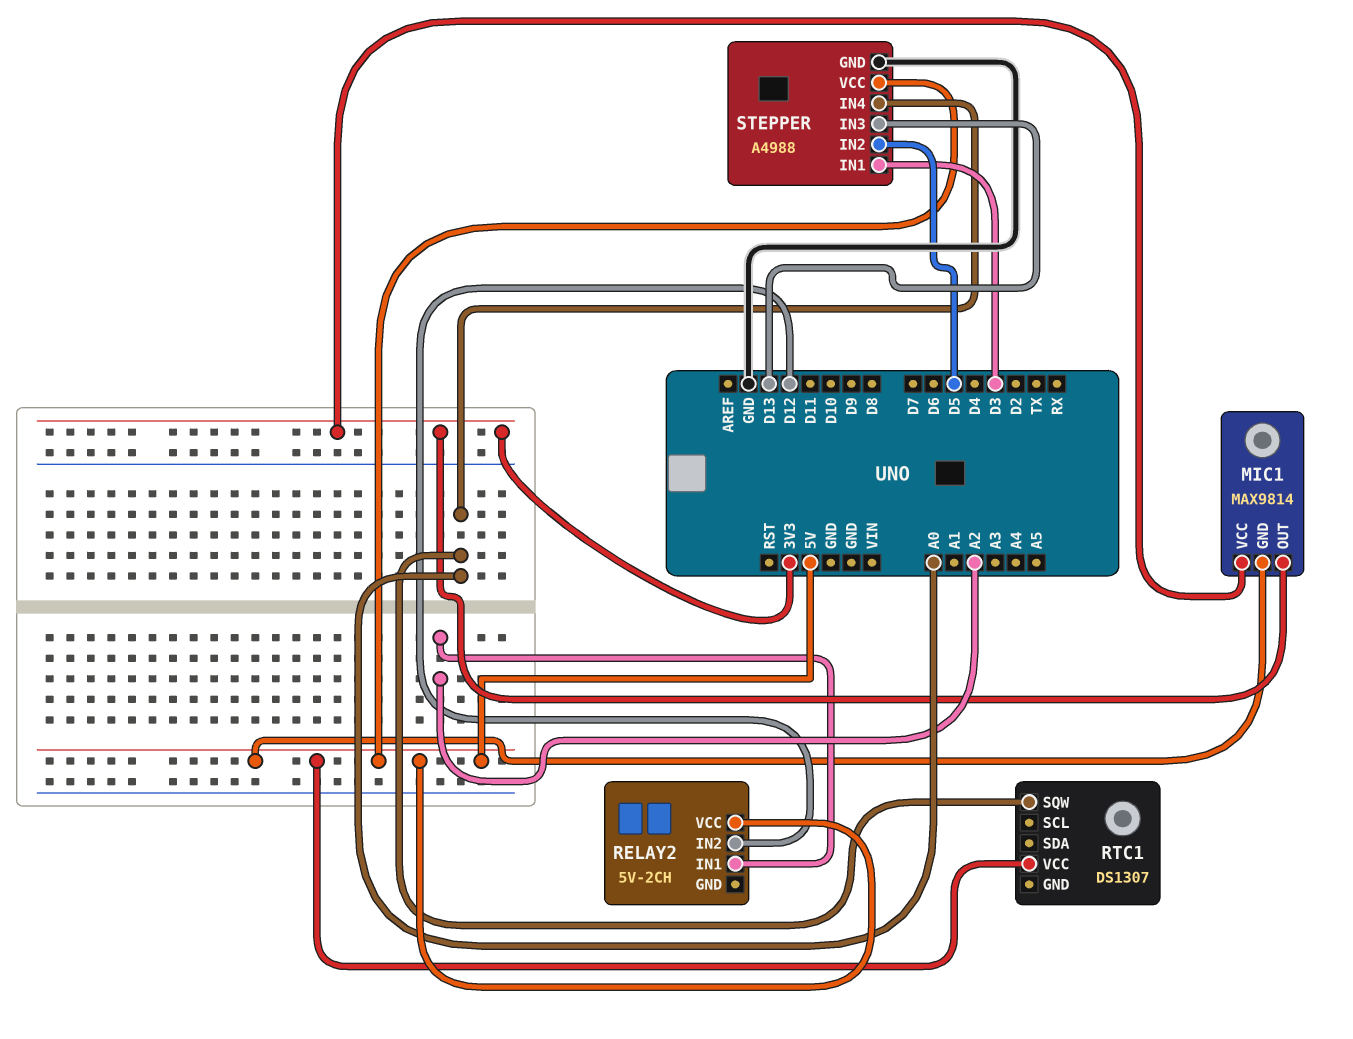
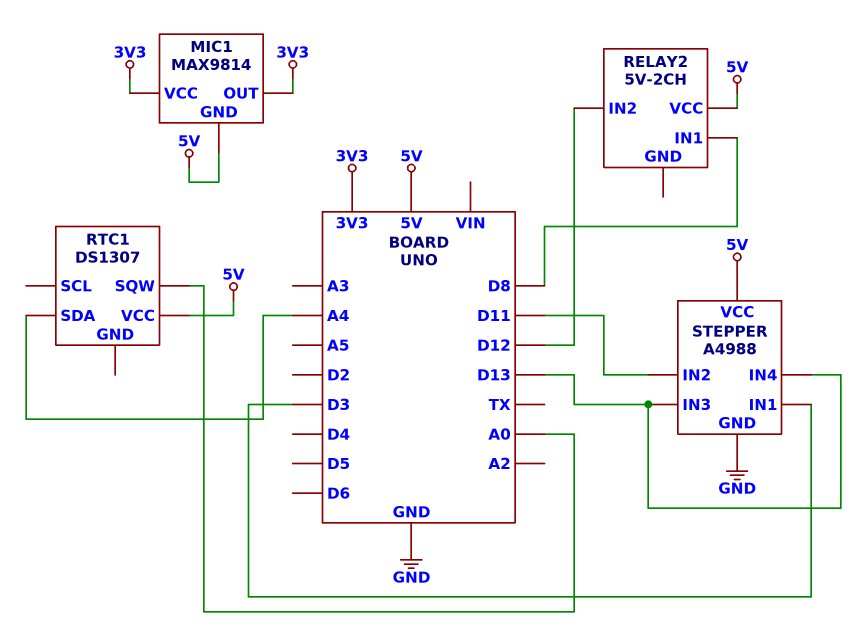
RELAY2 pin IN1: A2 -> D8
RTC1 pin SDA: none -> A4
STEPPER pin IN2: D5 -> D11
STEPPER pin IN4: A0 -> D13

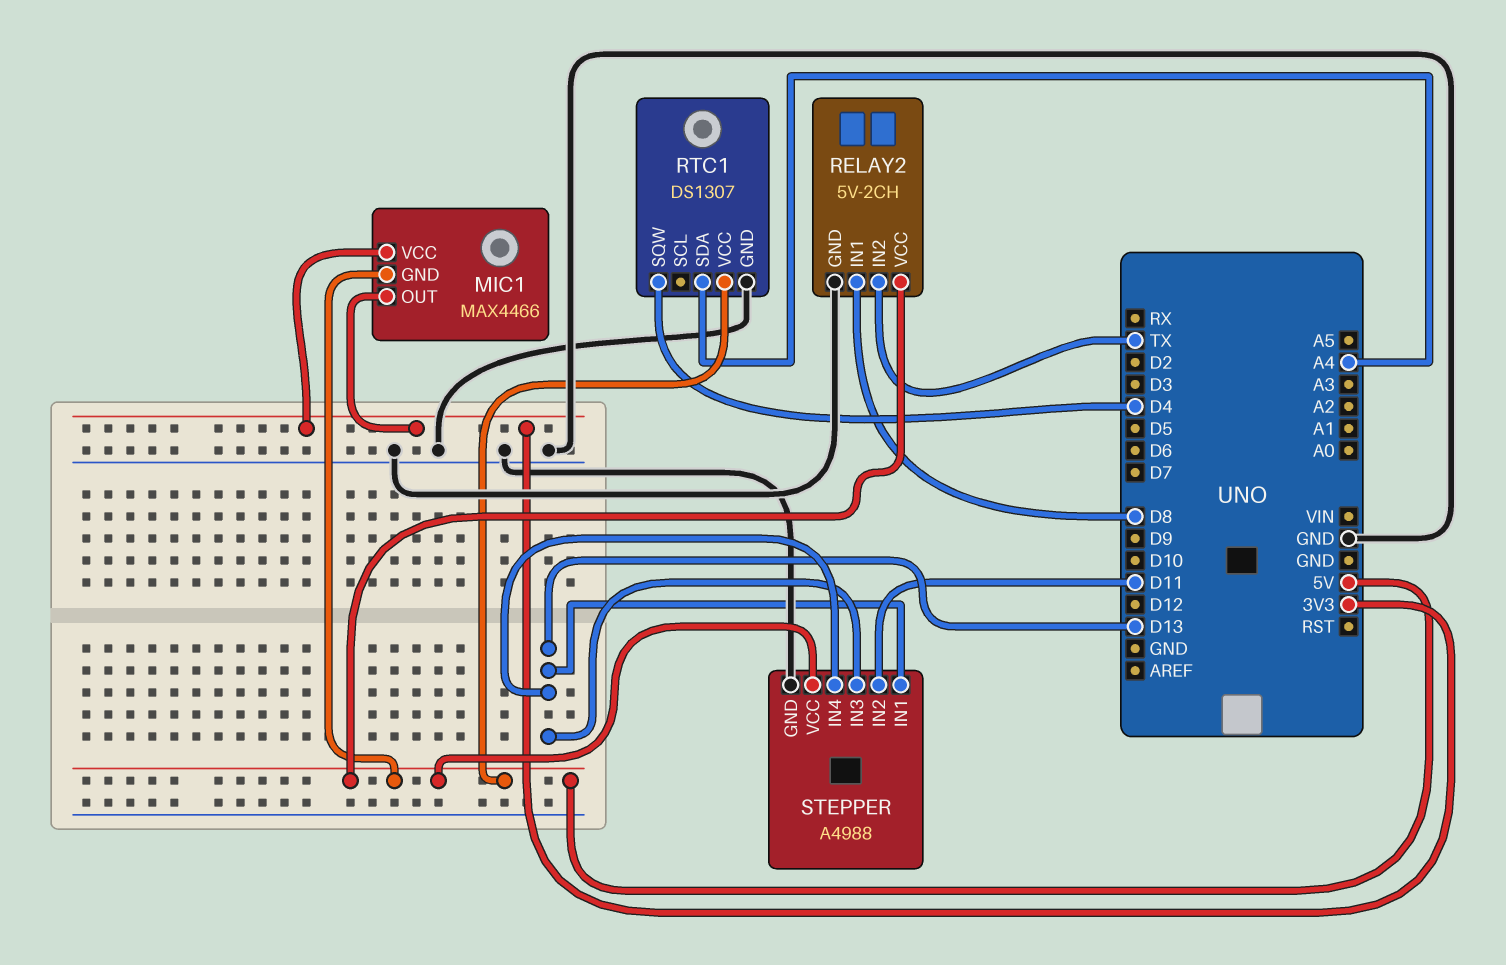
MIC1: MAX9814 -> MAX4466
RELAY2 pin GND: none -> GND
RELAY2 pin IN2: D12 -> TX
RTC1 pin GND: none -> GND
RTC1 pin SQW: A0 -> D4
STEPPER pin IN1: D3 -> D13

